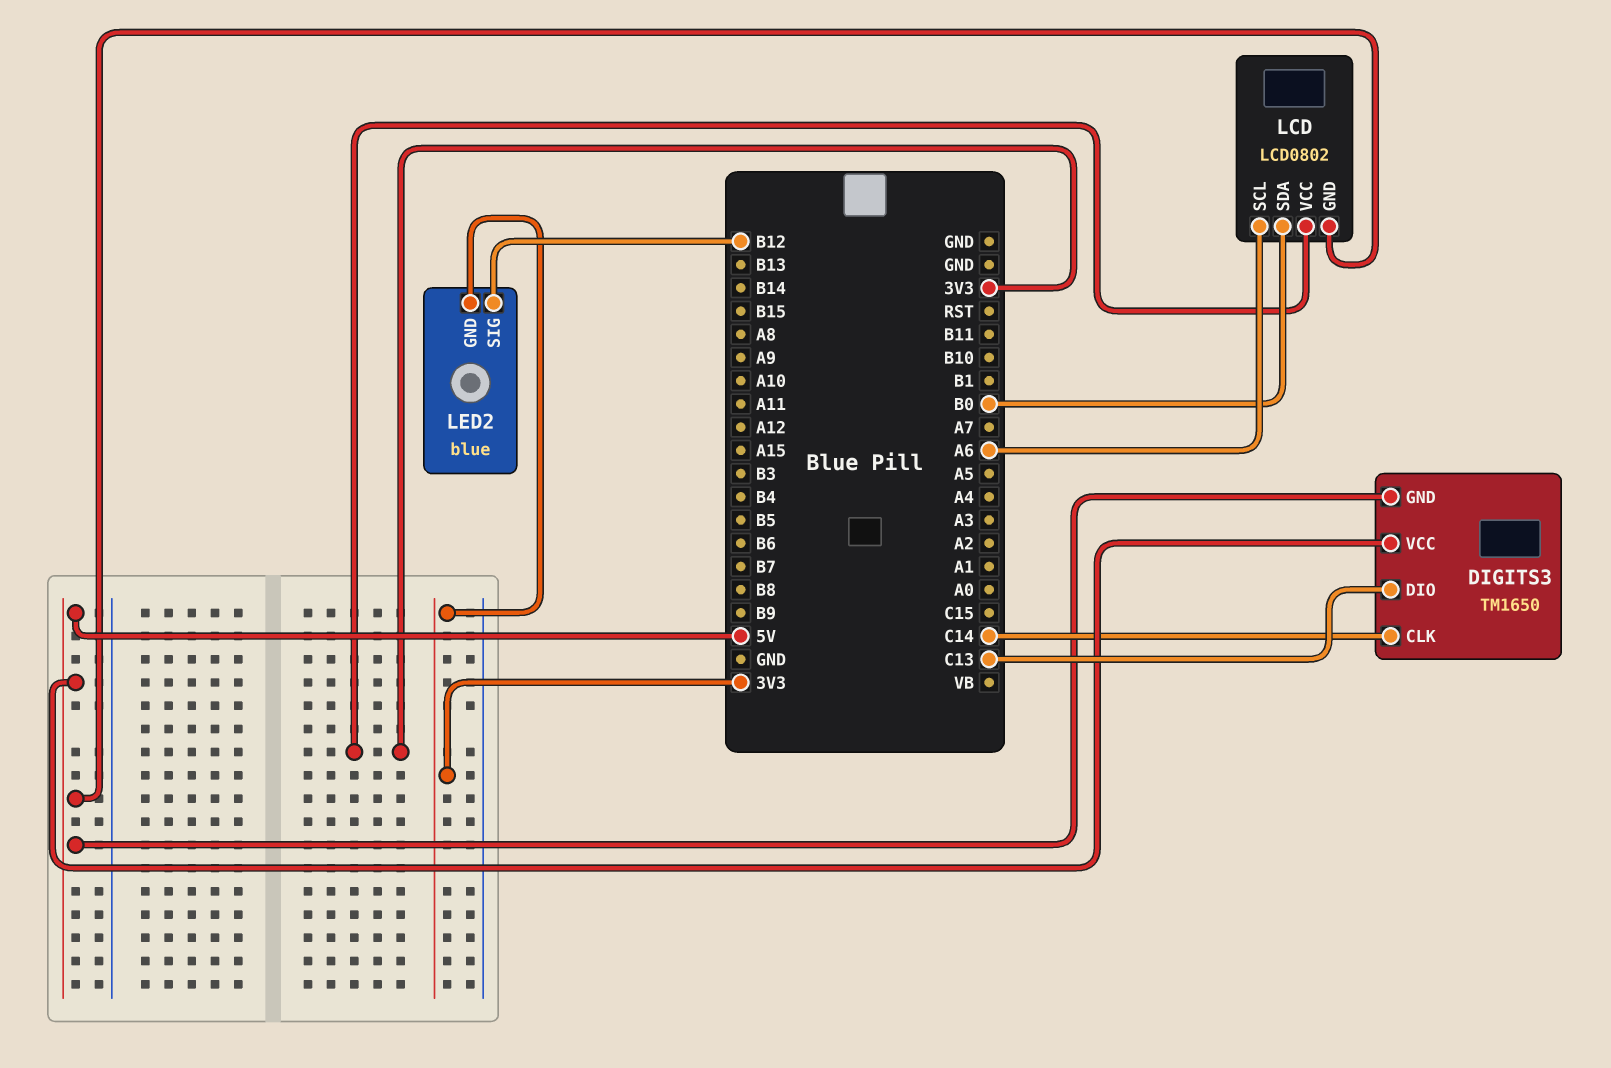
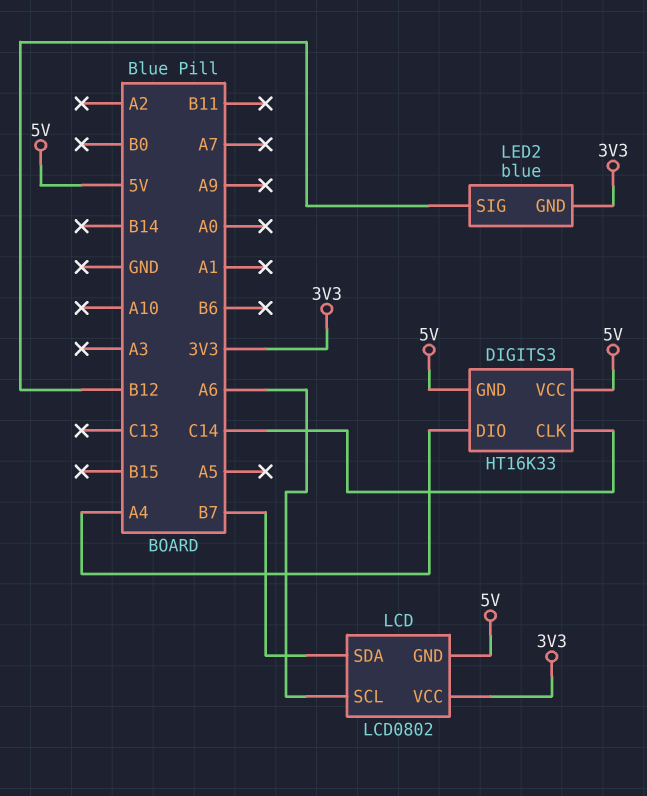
DIGITS3: TM1650 -> HT16K33
DIGITS3 pin DIO: C13 -> A4
LCD pin SDA: B0 -> B7

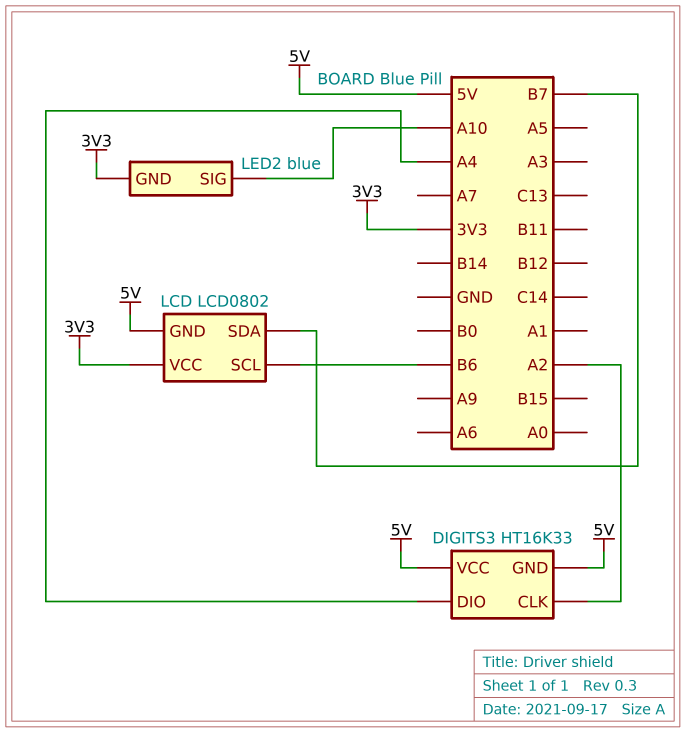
DIGITS3 pin CLK: C14 -> A2
LCD pin SCL: A6 -> B6
LED2 pin SIG: B12 -> A10

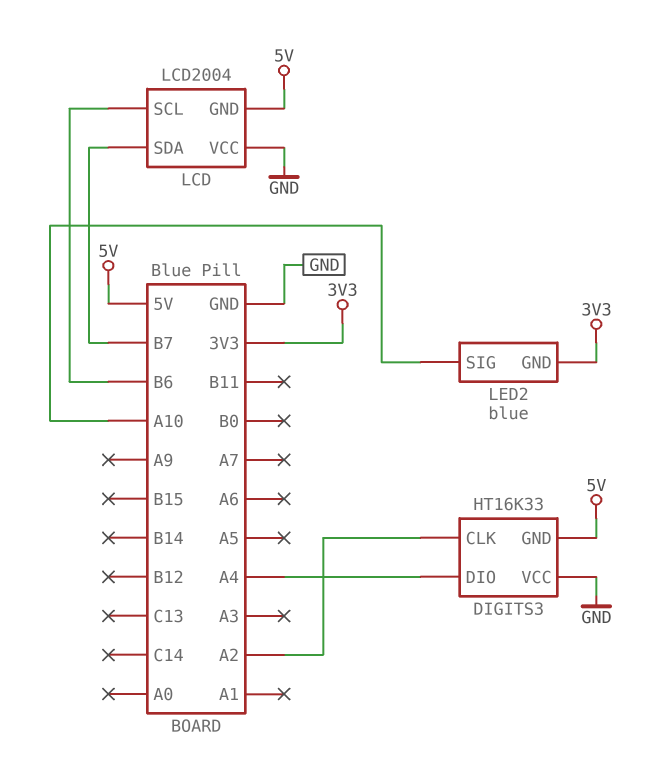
DIGITS3 pin VCC: 5V -> GND
LCD: LCD0802 -> LCD2004
LCD pin VCC: 3V3 -> GND

